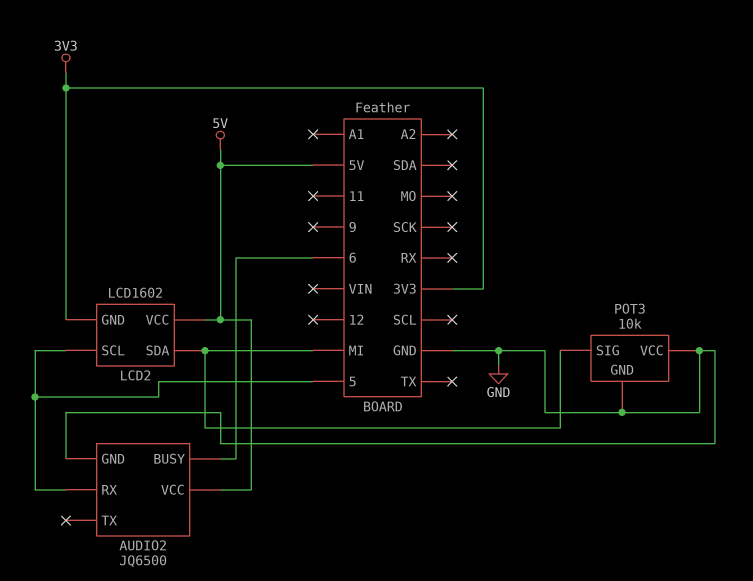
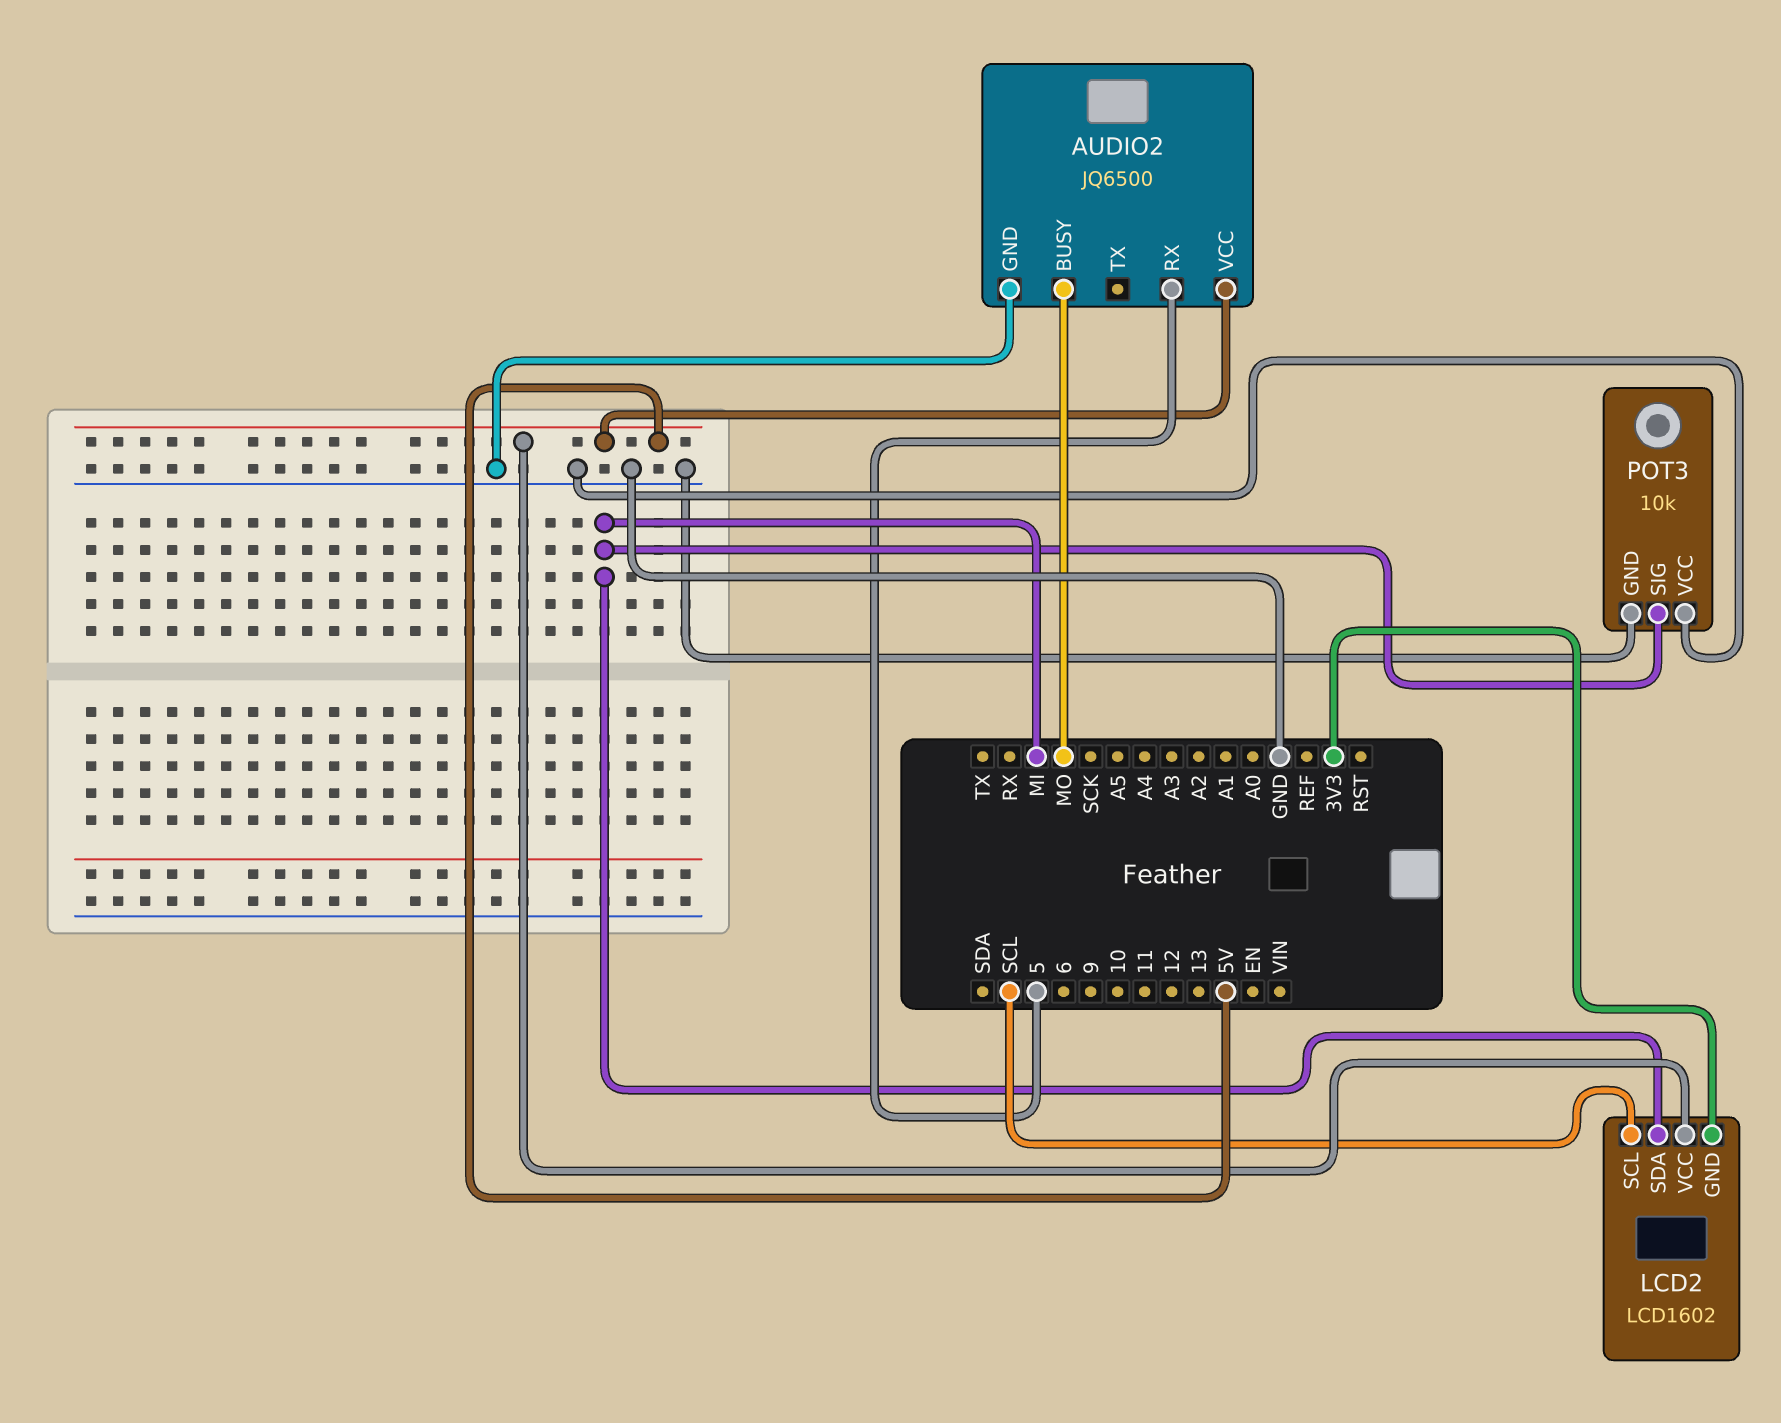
AUDIO2 pin BUSY: 6 -> MO
LCD2 pin SCL: 5 -> SCL

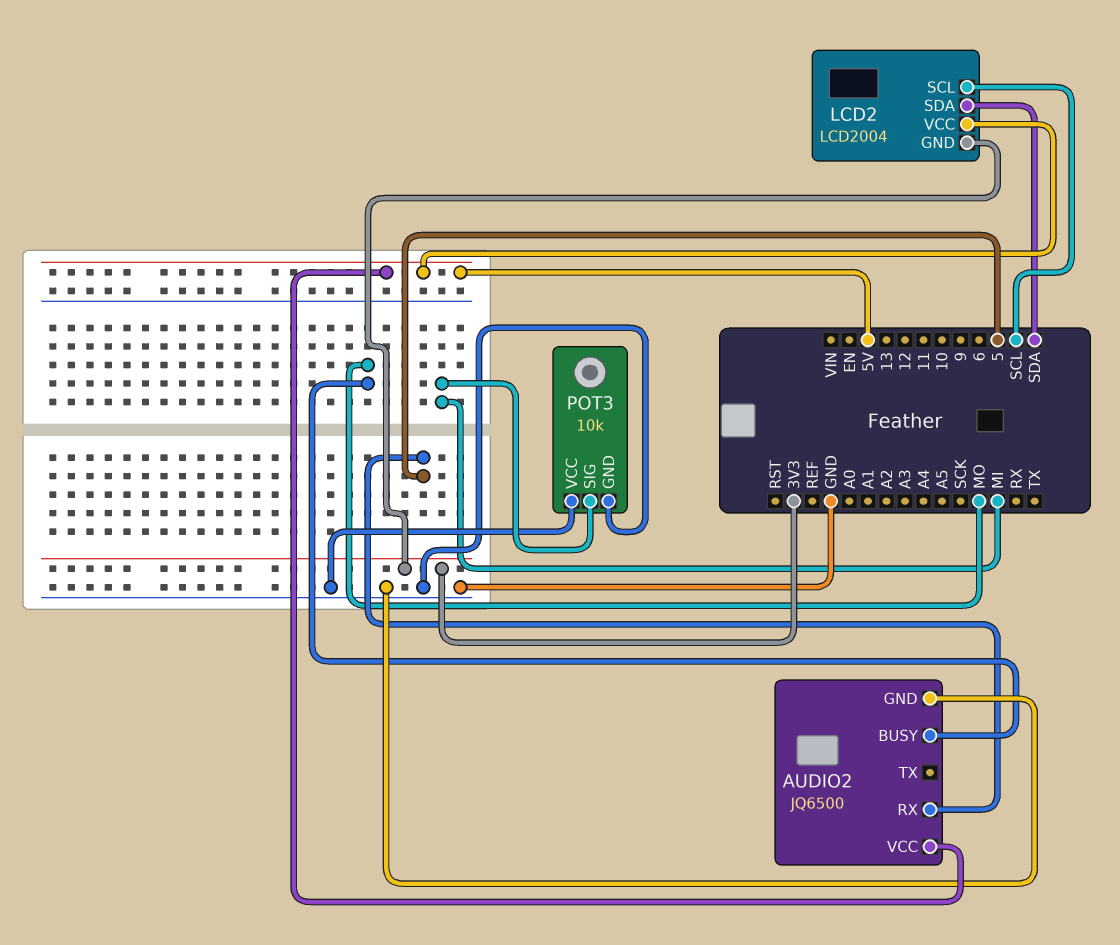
LCD2: LCD1602 -> LCD2004
LCD2 pin SDA: MI -> SDA

